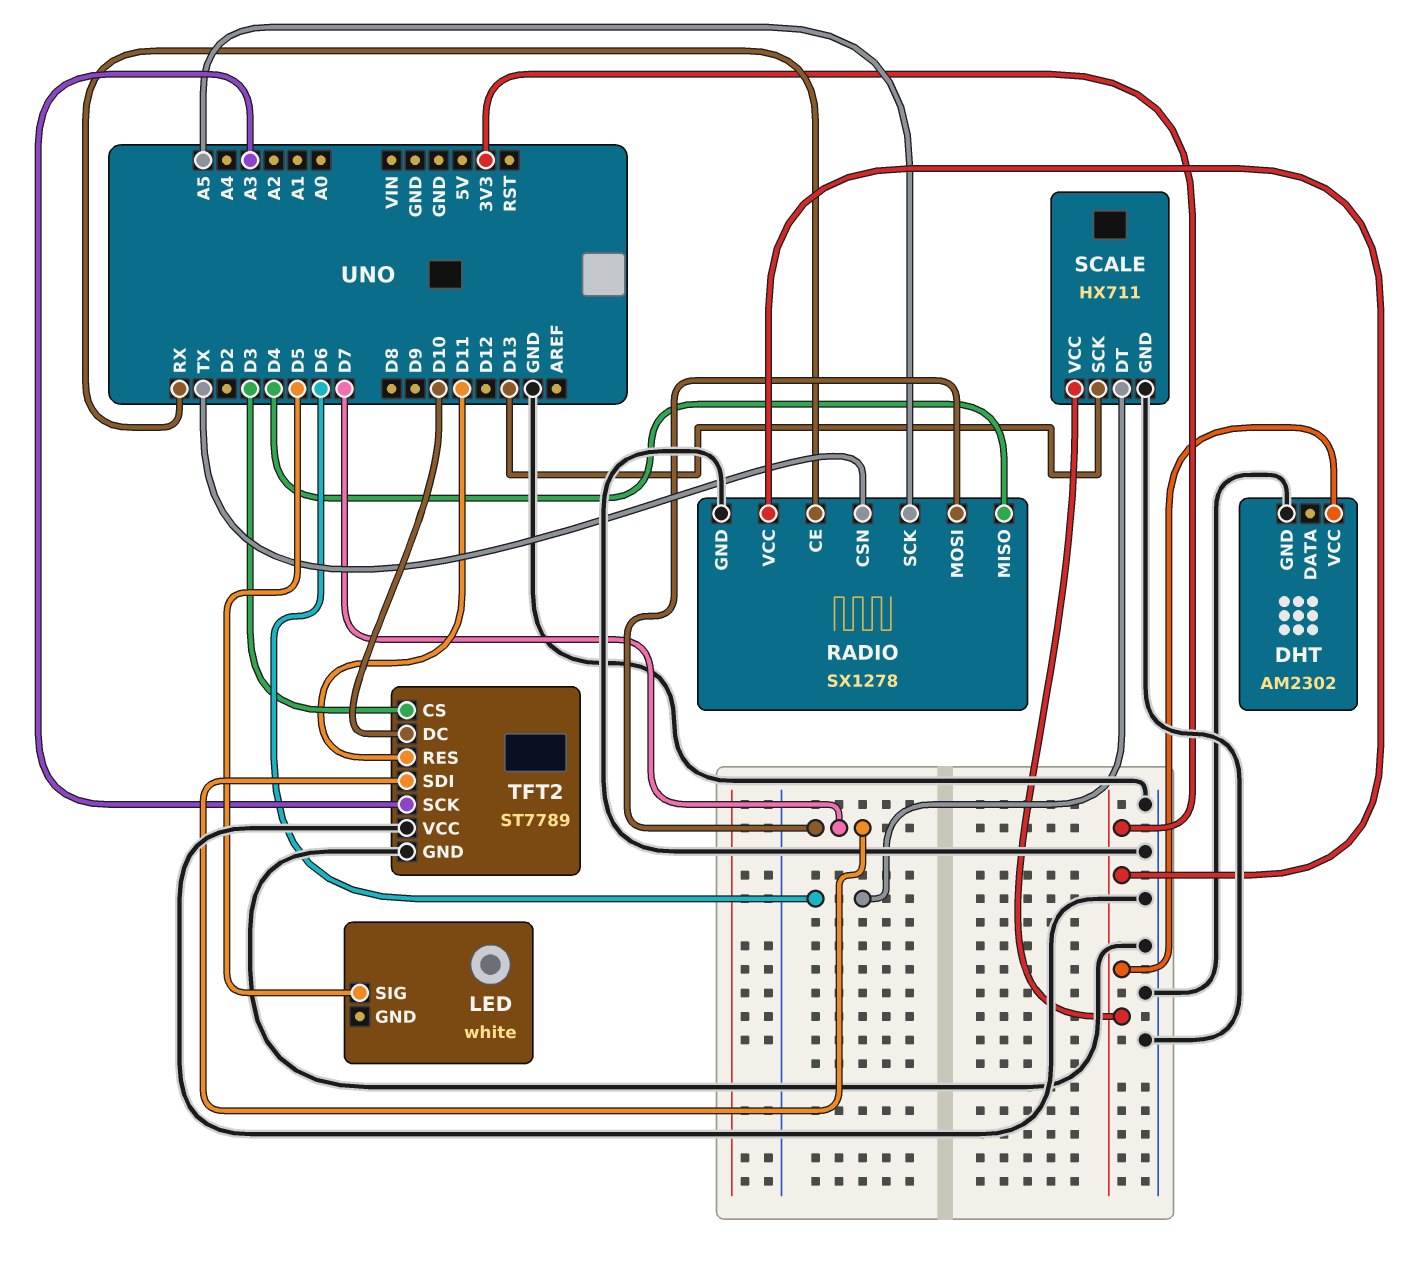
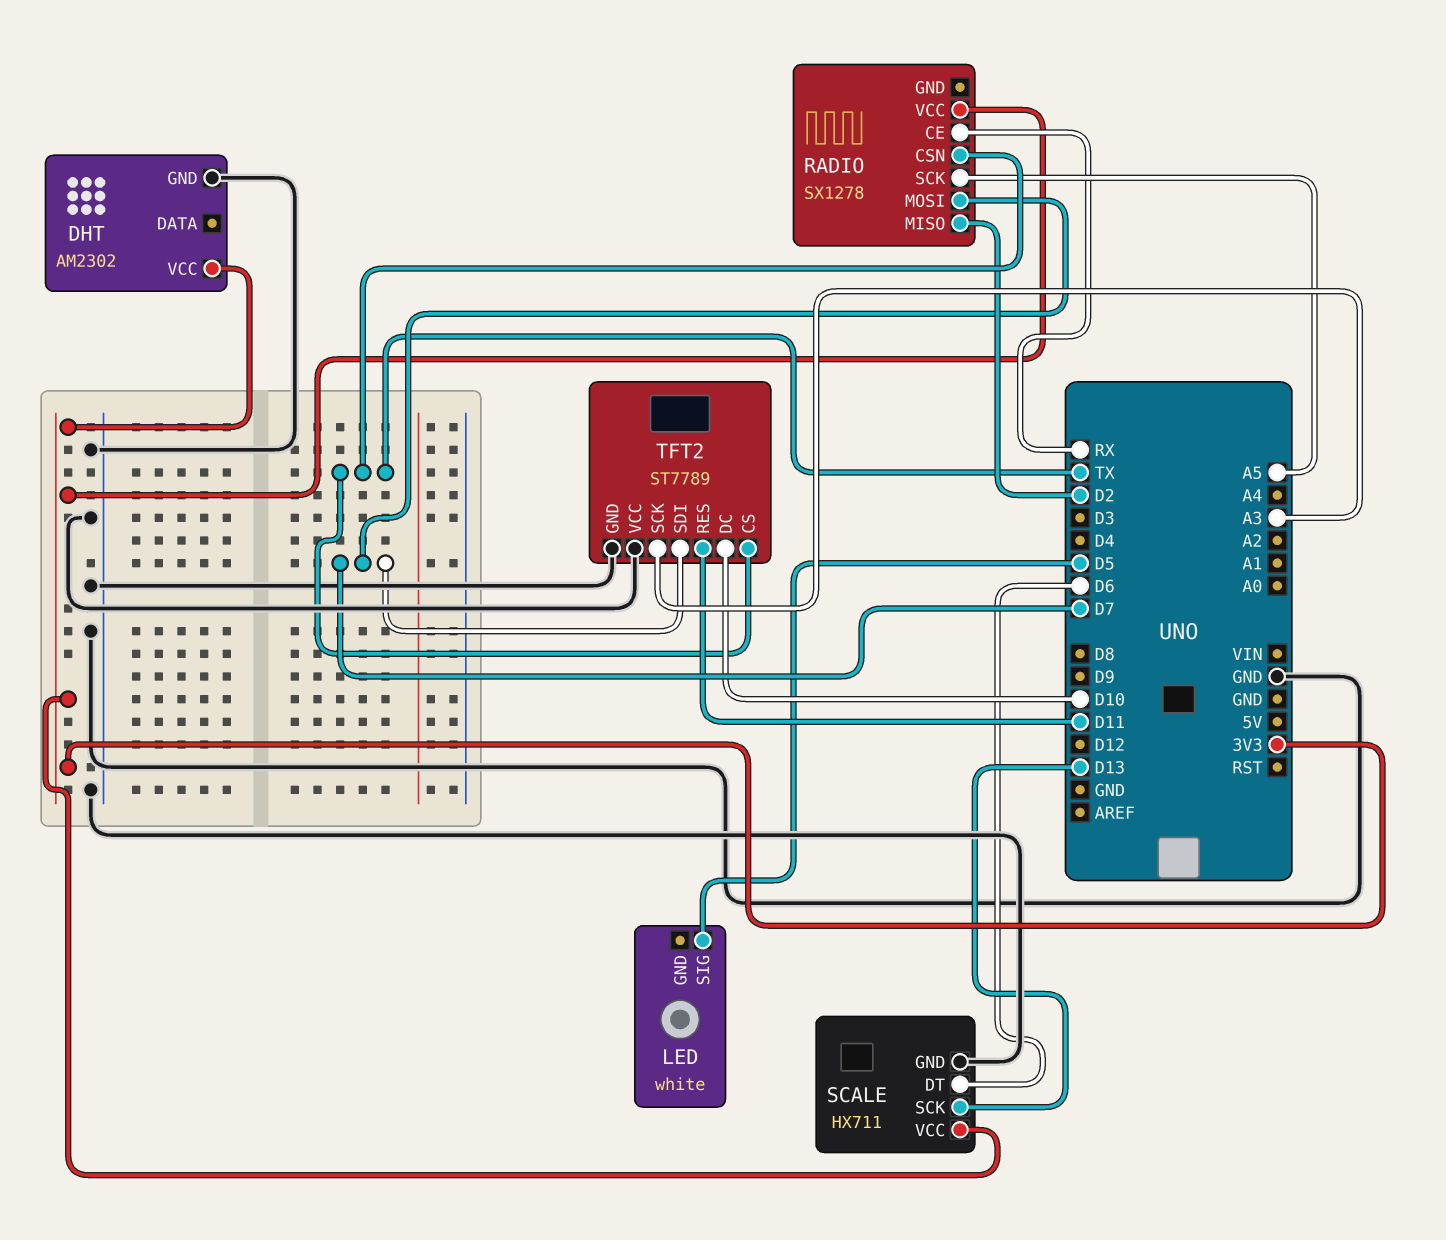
RADIO pin GND: GND -> none
RADIO pin MISO: D4 -> D2
TFT2 pin CS: D3 -> TX

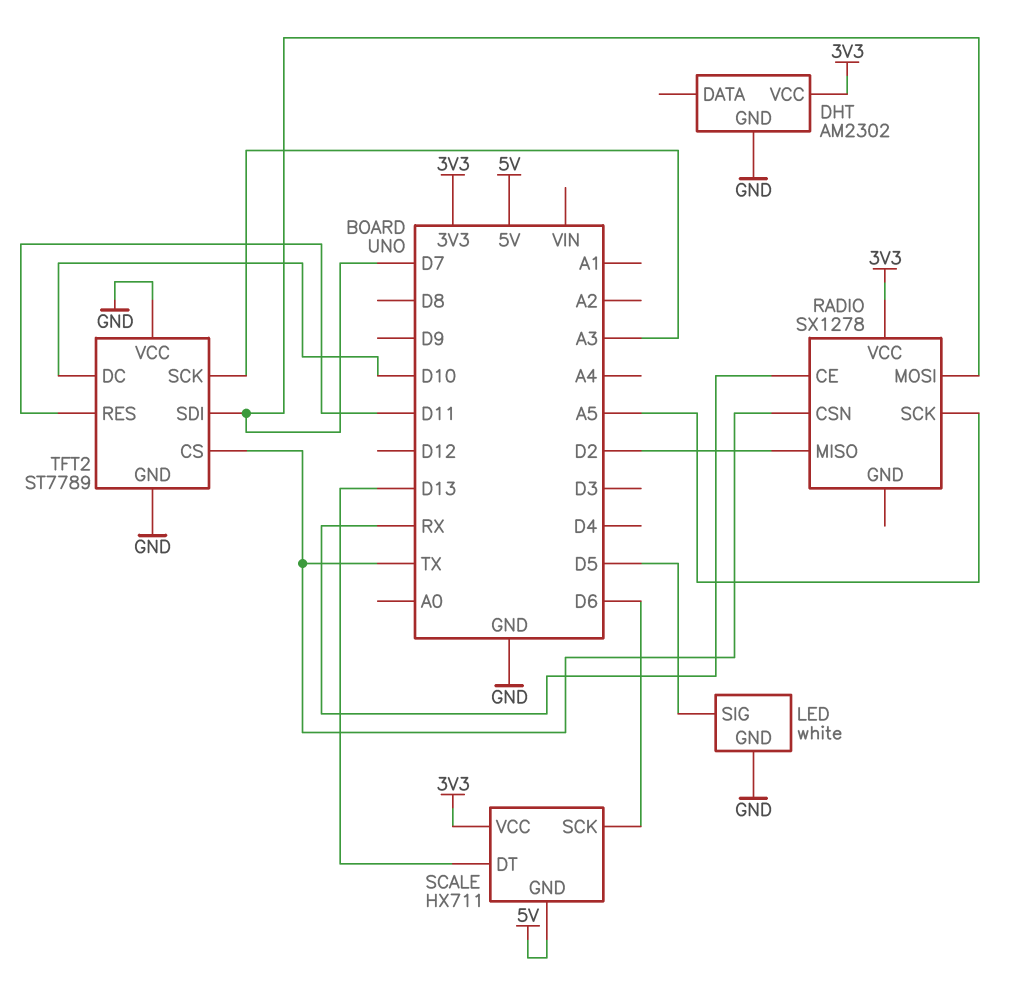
LED pin GND: none -> GND
SCALE pin DT: D6 -> D13
SCALE pin GND: GND -> 5V
SCALE pin SCK: D13 -> D6

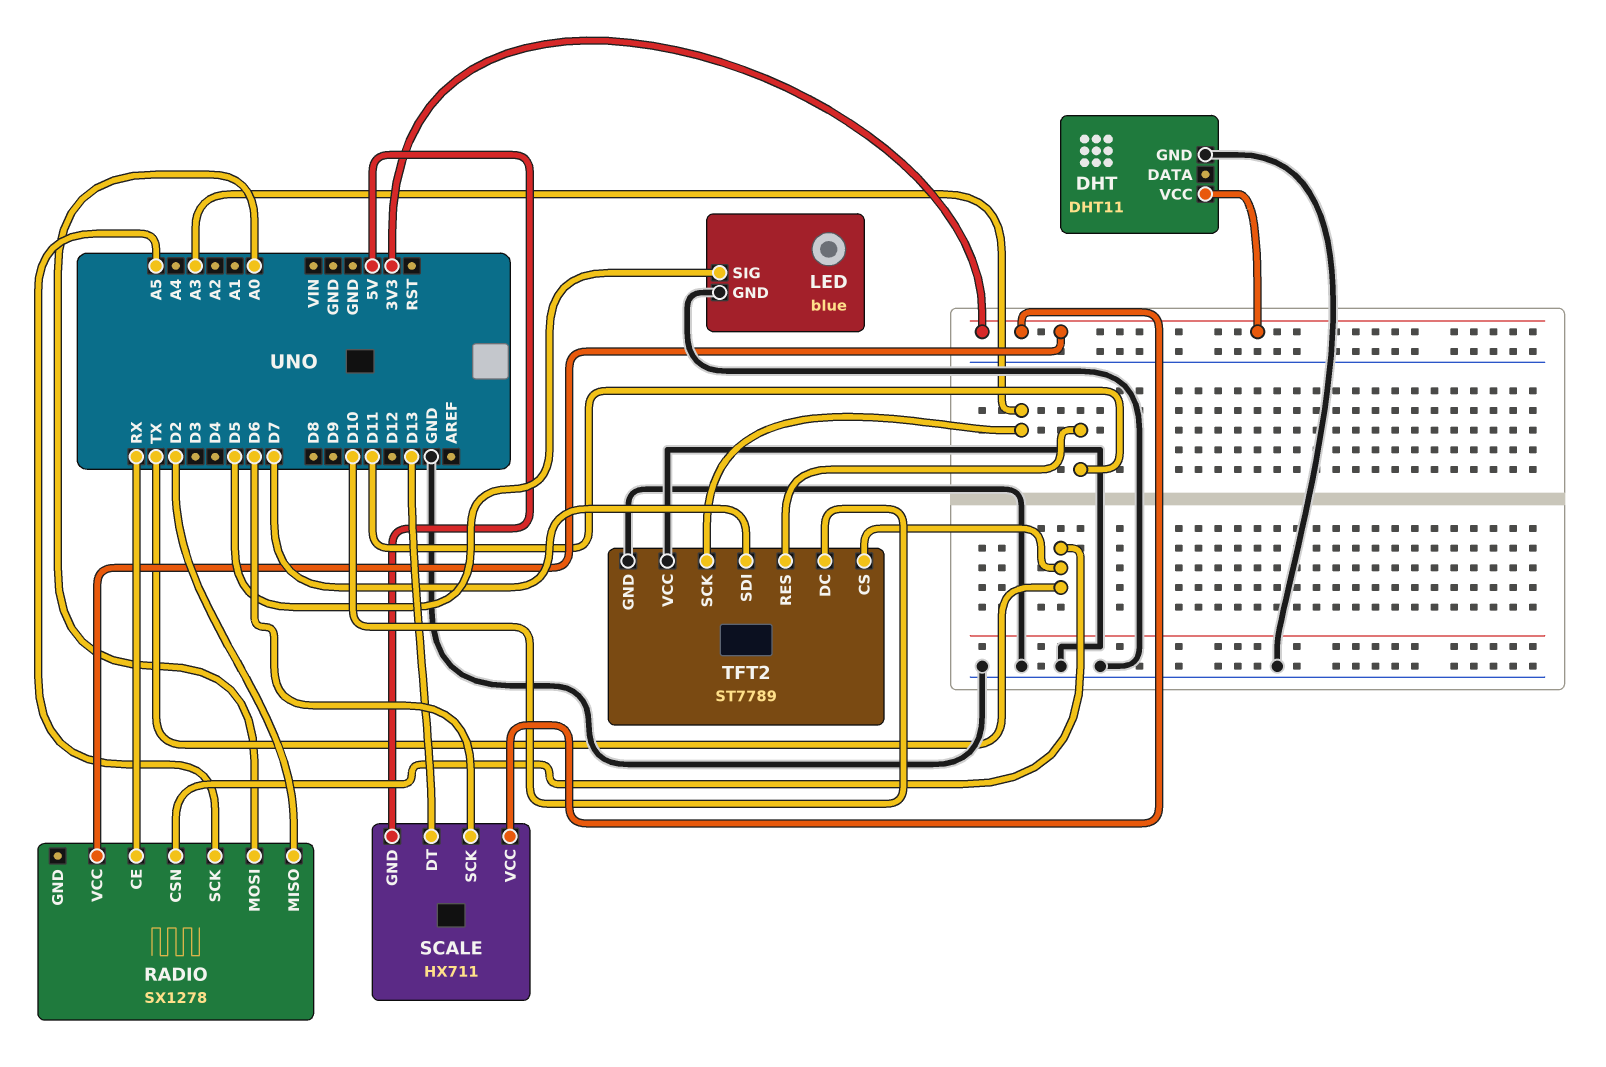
DHT: AM2302 -> DHT11
LED: white -> blue
RADIO pin MOSI: D7 -> A0

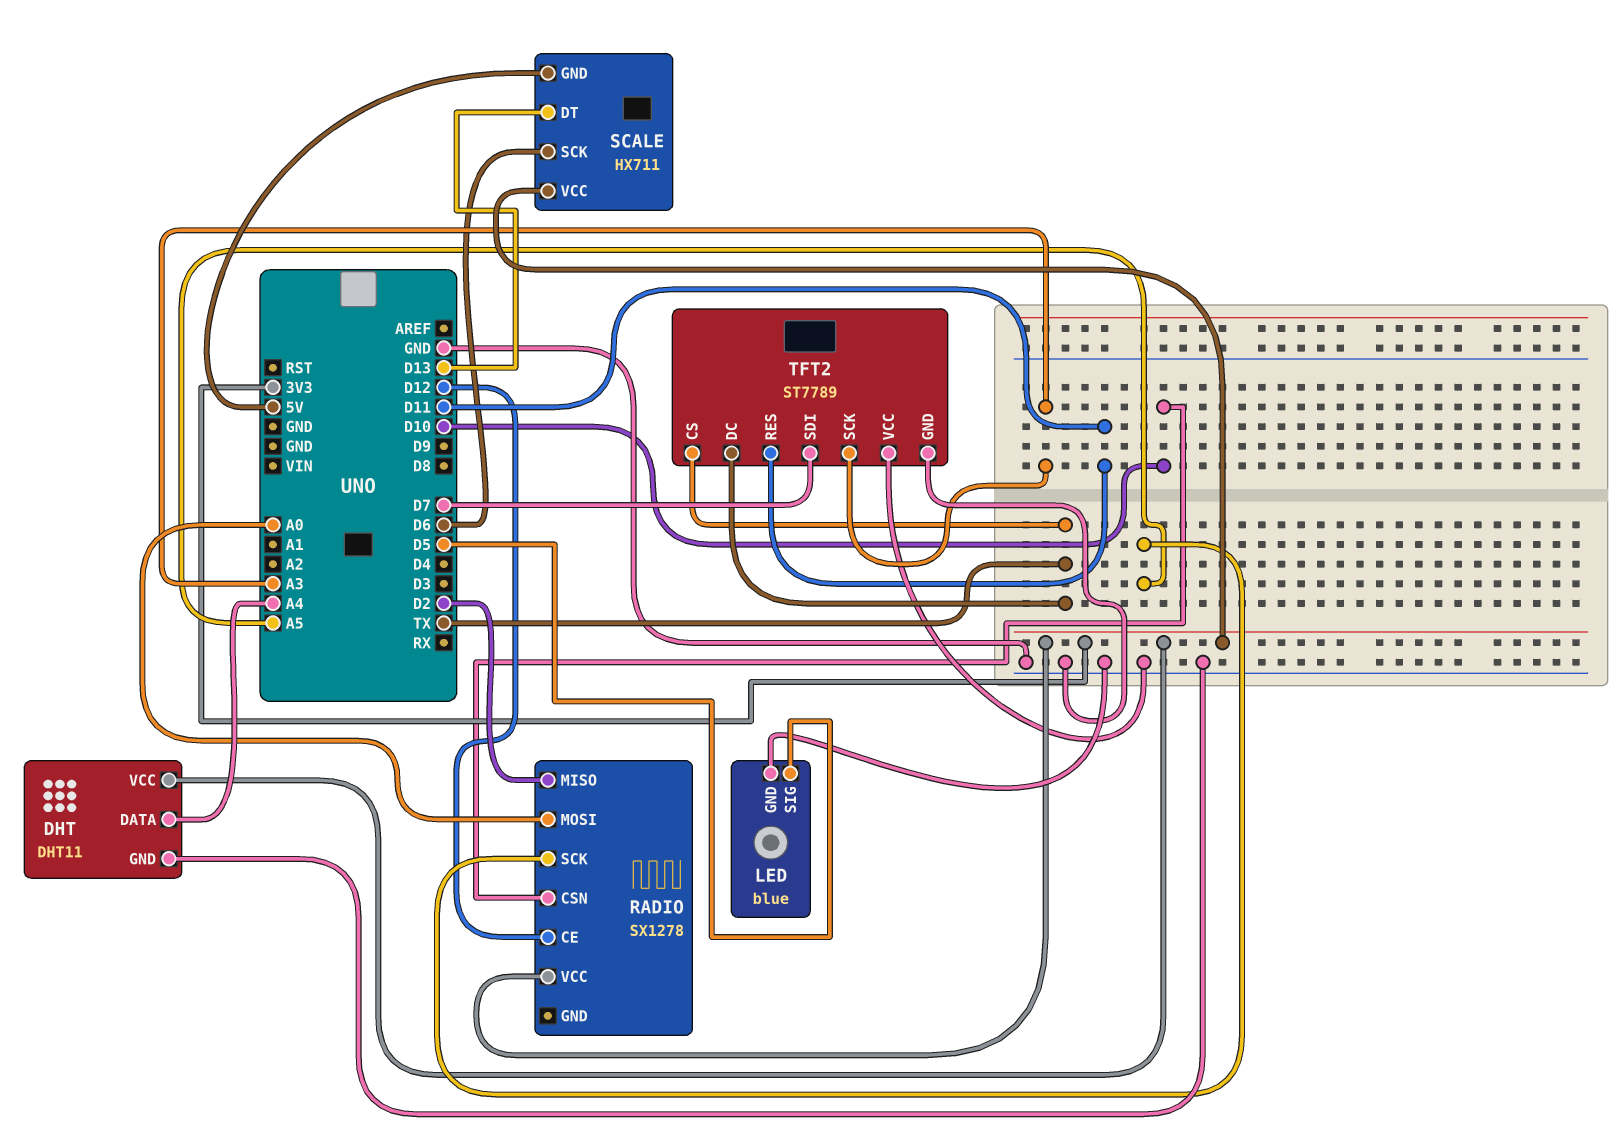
DHT pin DATA: none -> A4
RADIO pin CE: RX -> D12
RADIO pin CSN: TX -> D10
TFT2 pin DC: D10 -> TX

